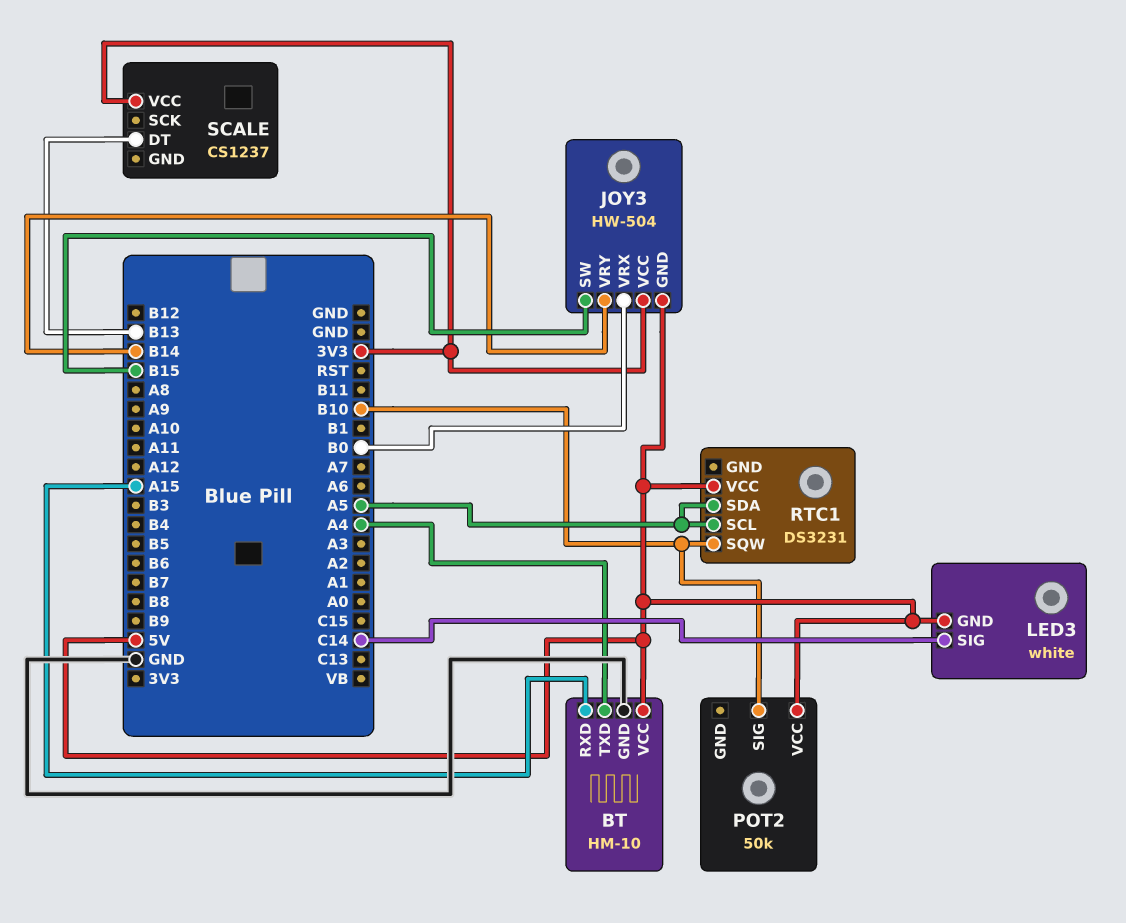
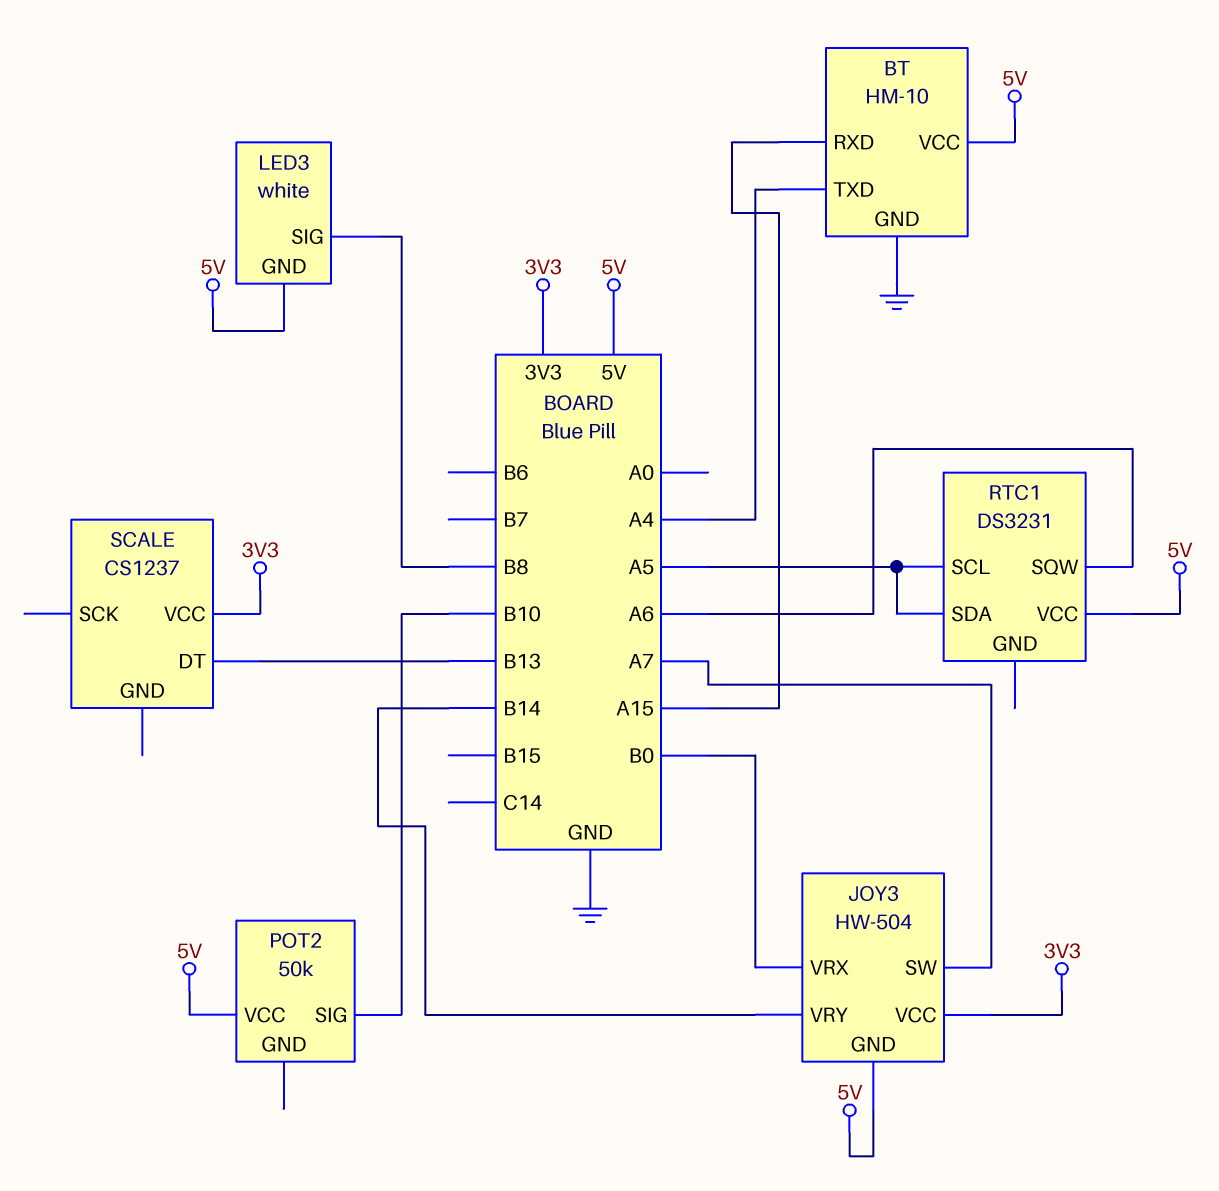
JOY3 pin SW: B15 -> A7
LED3 pin SIG: C14 -> B8
RTC1 pin SQW: B10 -> A6

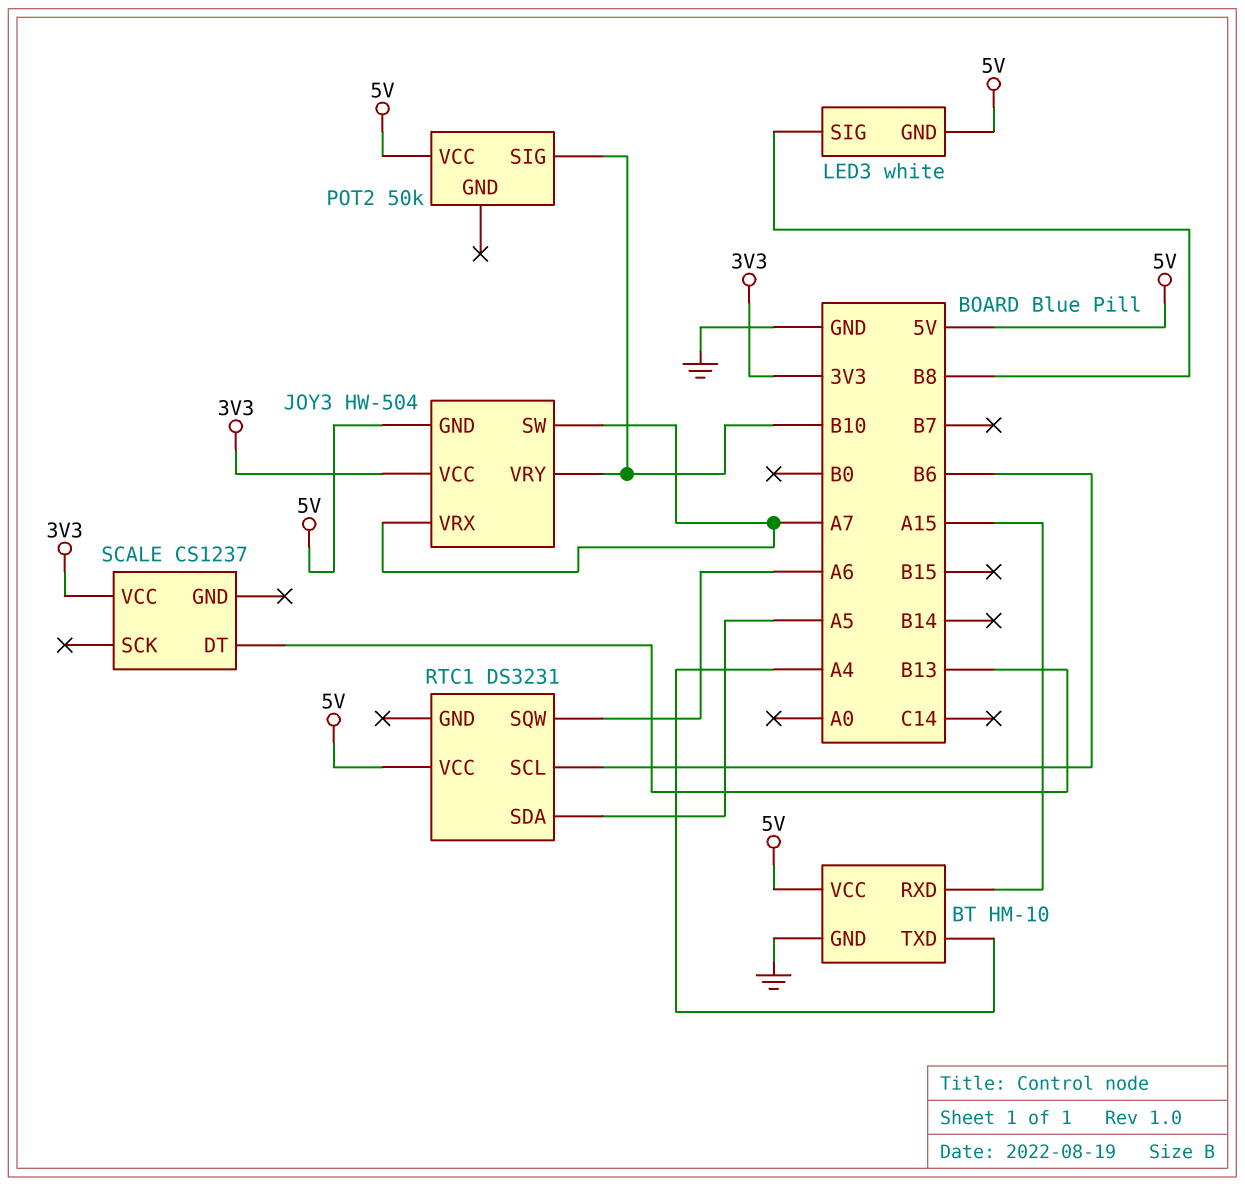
JOY3 pin VRX: B0 -> A7
JOY3 pin VRY: B14 -> B10
RTC1 pin SCL: A5 -> B6

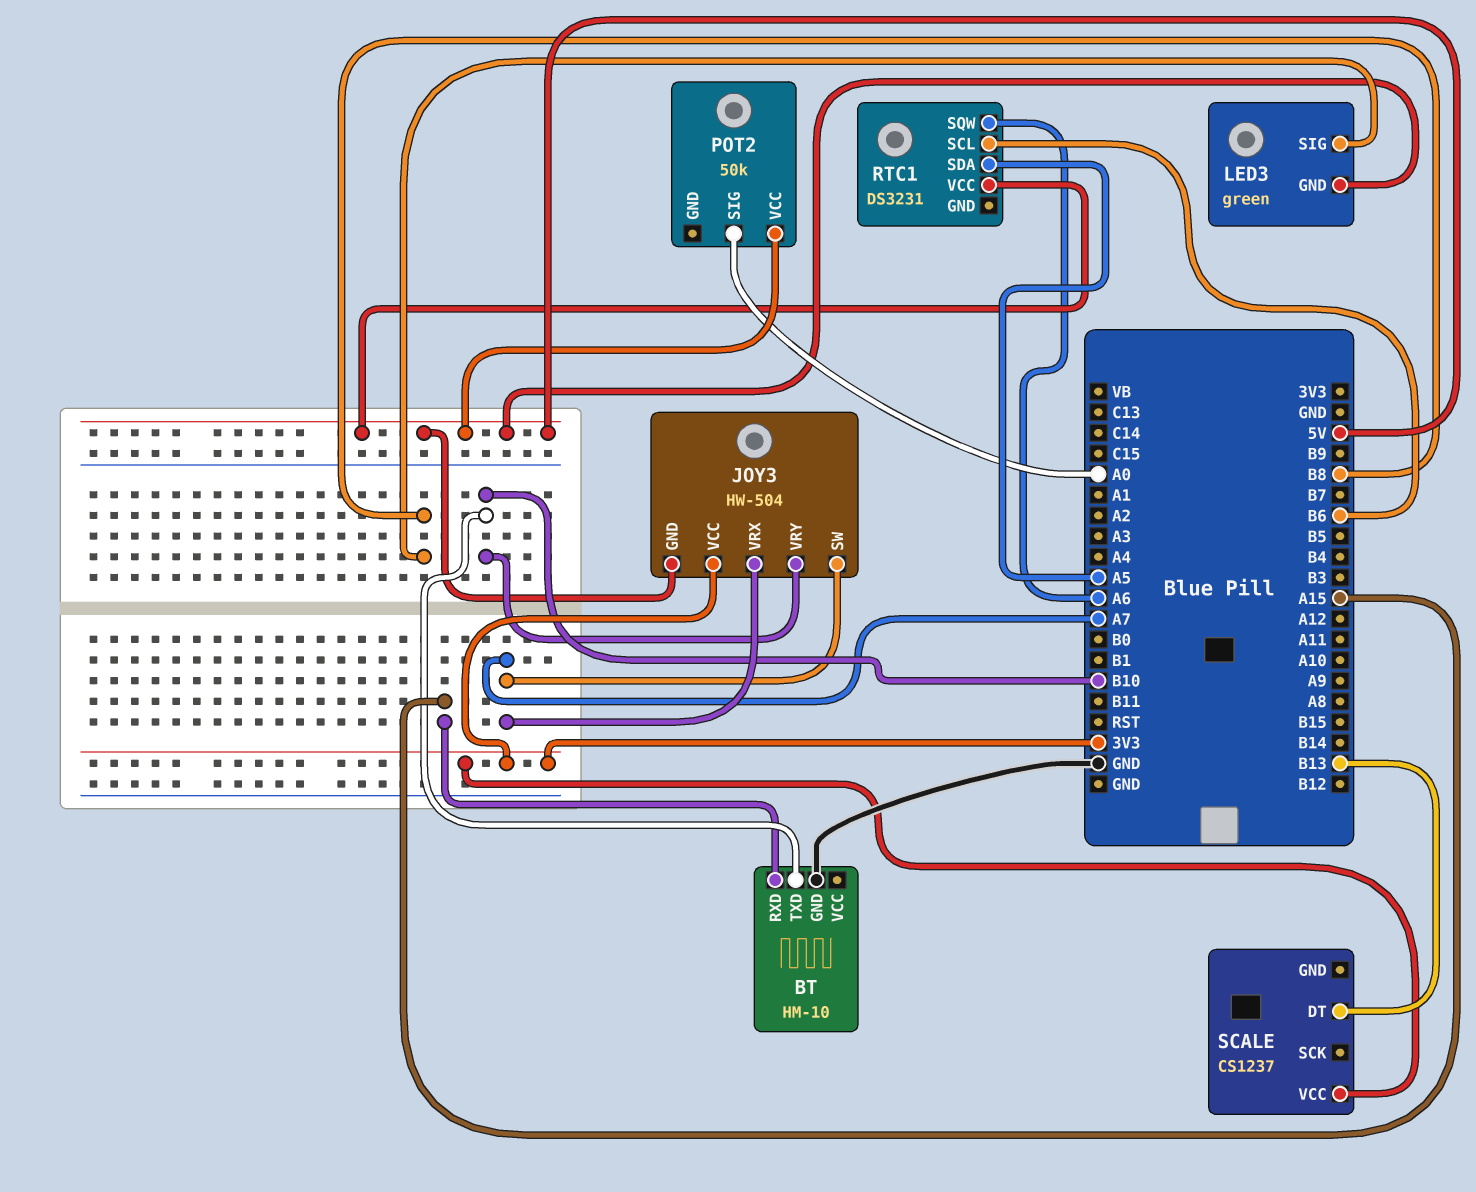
BT pin TXD: A4 -> B10
BT pin VCC: 5V -> none
LED3: white -> green
POT2 pin SIG: B10 -> A0

